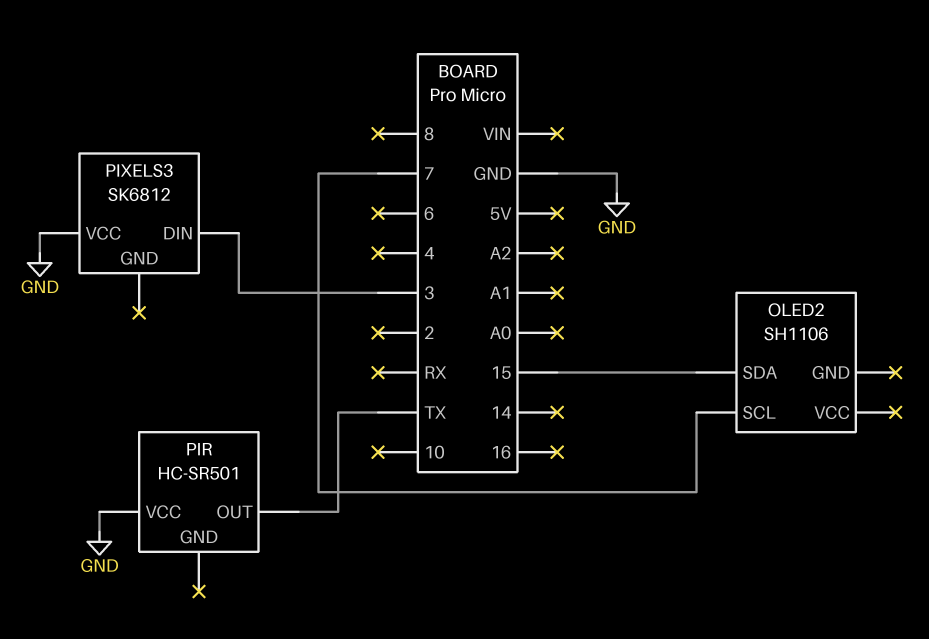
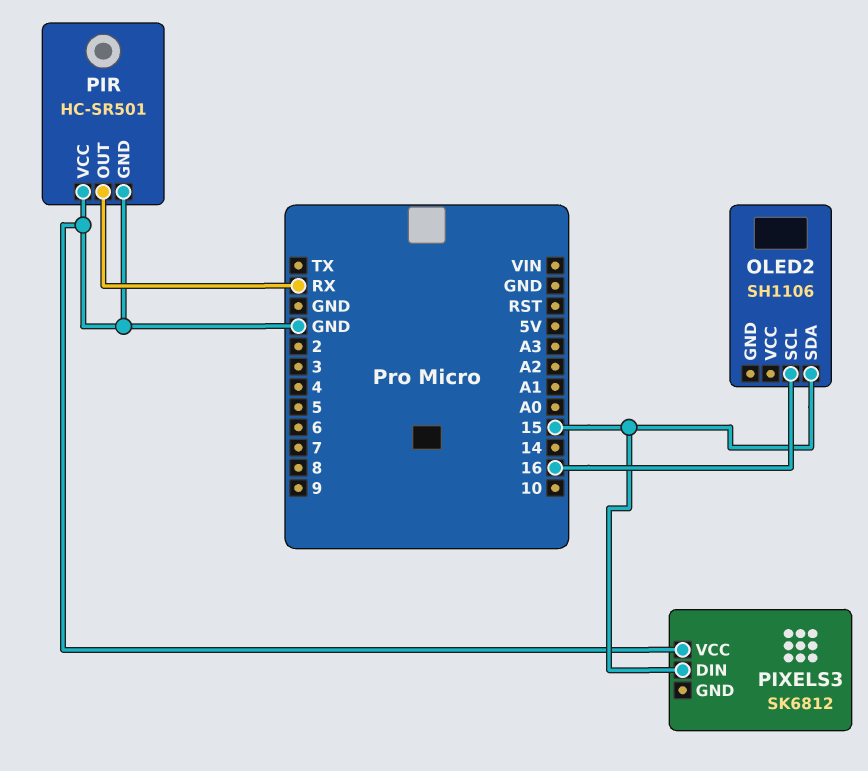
OLED2 pin SCL: 7 -> 16
PIR pin GND: none -> GND
PIR pin OUT: TX -> RX
PIXELS3 pin DIN: 3 -> 15

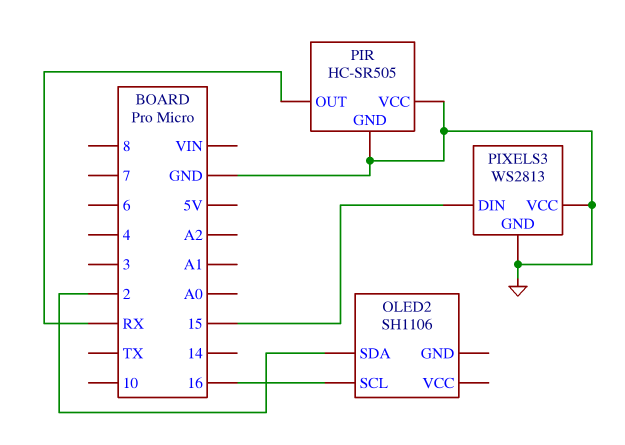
OLED2 pin SDA: 15 -> 2
PIR: HC-SR501 -> HC-SR505
PIXELS3: SK6812 -> WS2813
PIXELS3 pin GND: none -> GND

